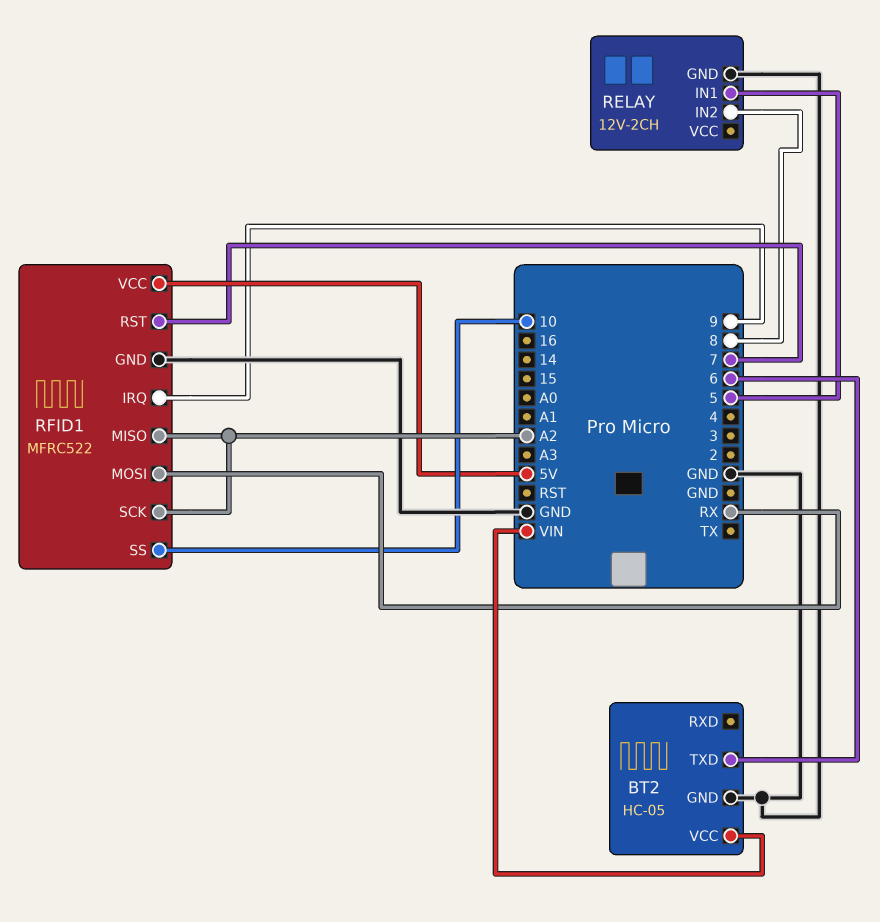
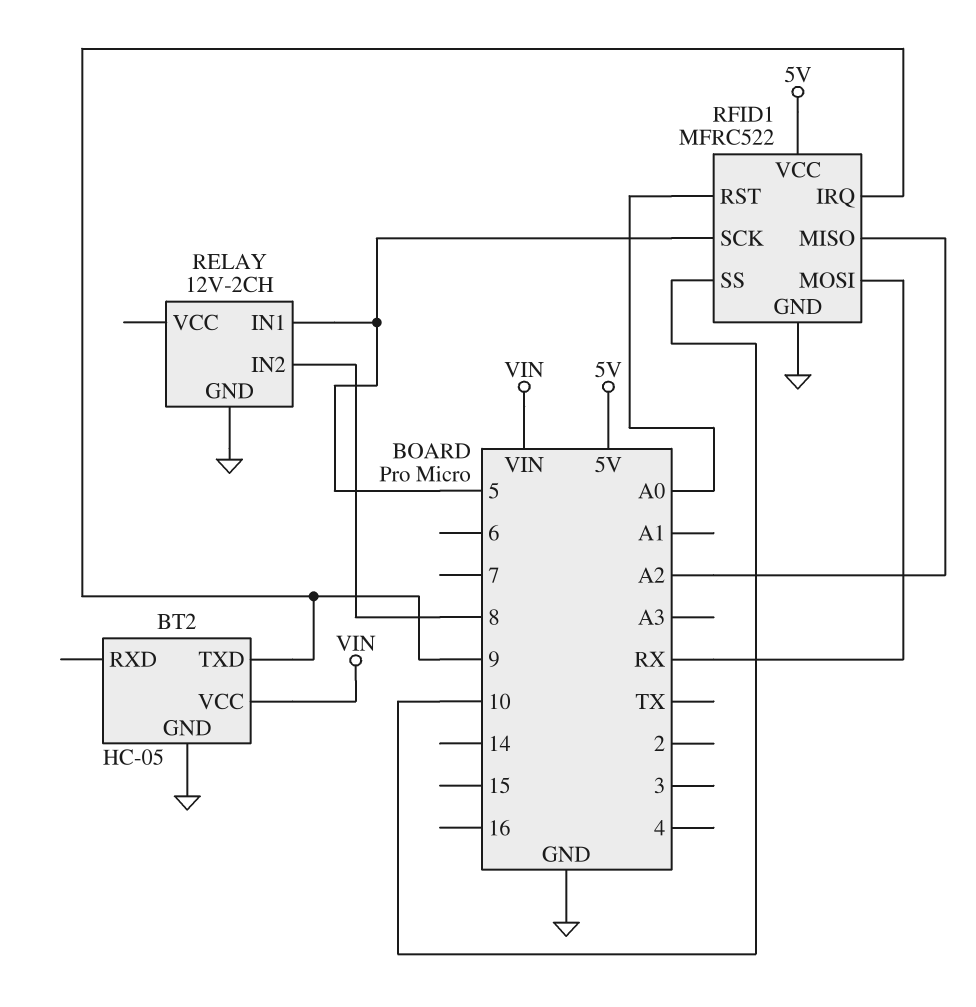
BT2 pin TXD: 6 -> 9
RFID1 pin RST: 7 -> A0
RFID1 pin SCK: A2 -> 5

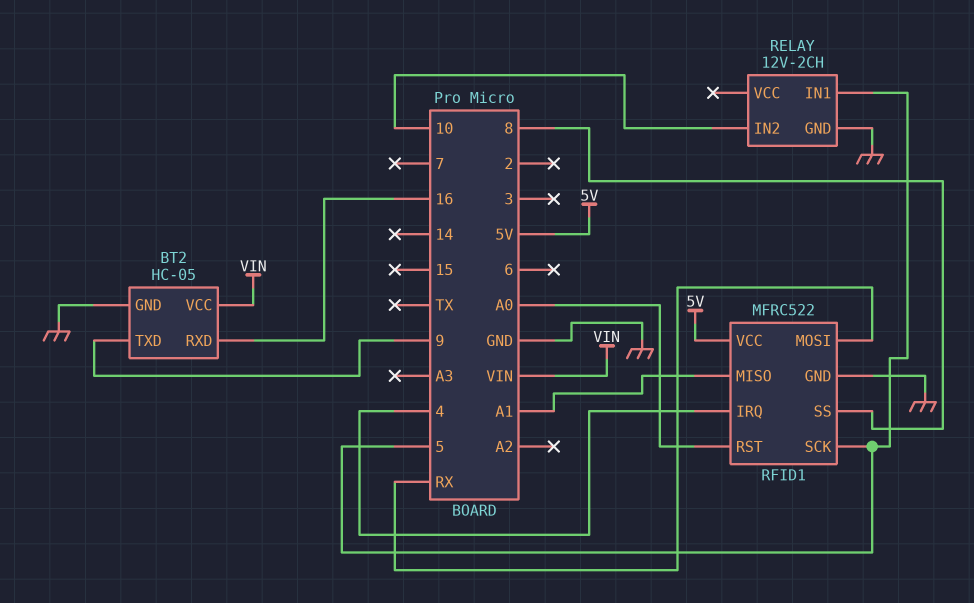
BT2 pin RXD: none -> 16
RELAY pin IN2: 8 -> 10
RFID1 pin IRQ: 9 -> 4
RFID1 pin MISO: A2 -> A1
RFID1 pin SS: 10 -> 8

